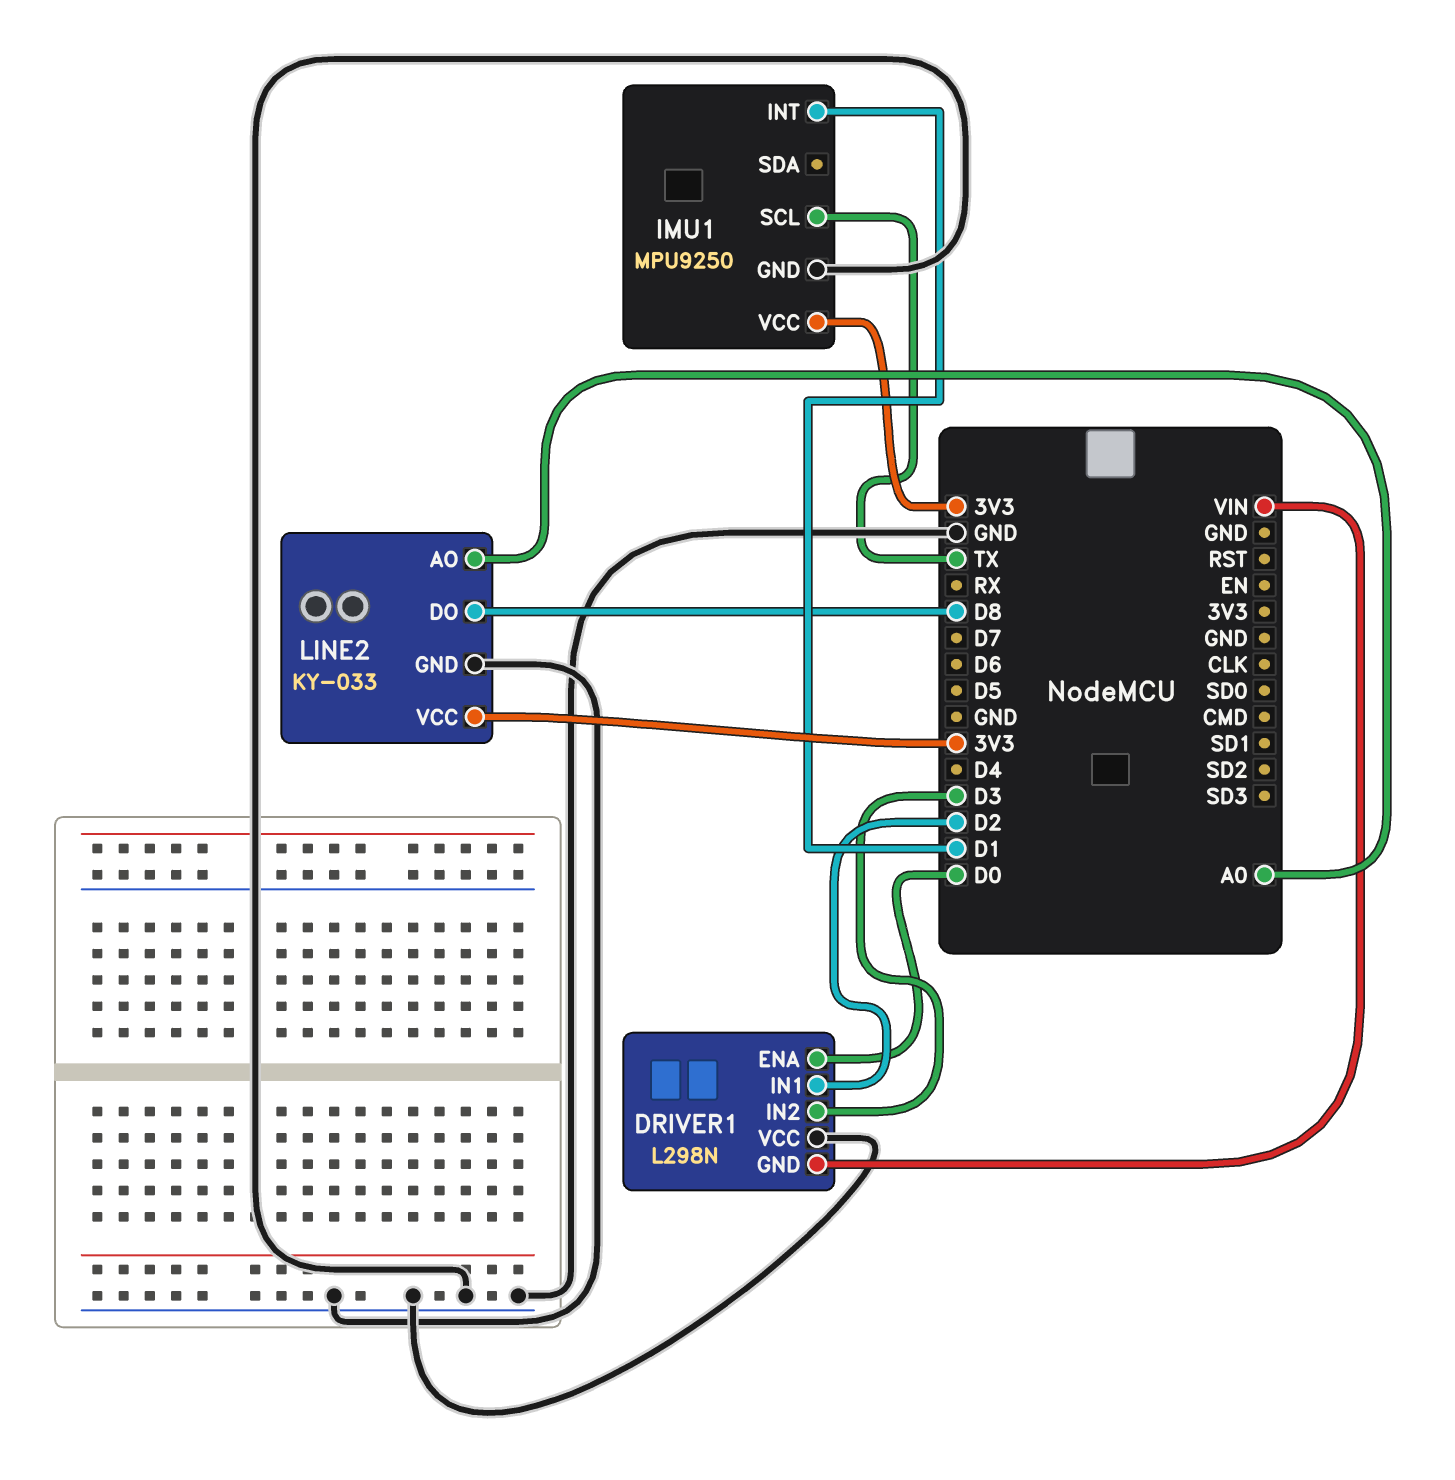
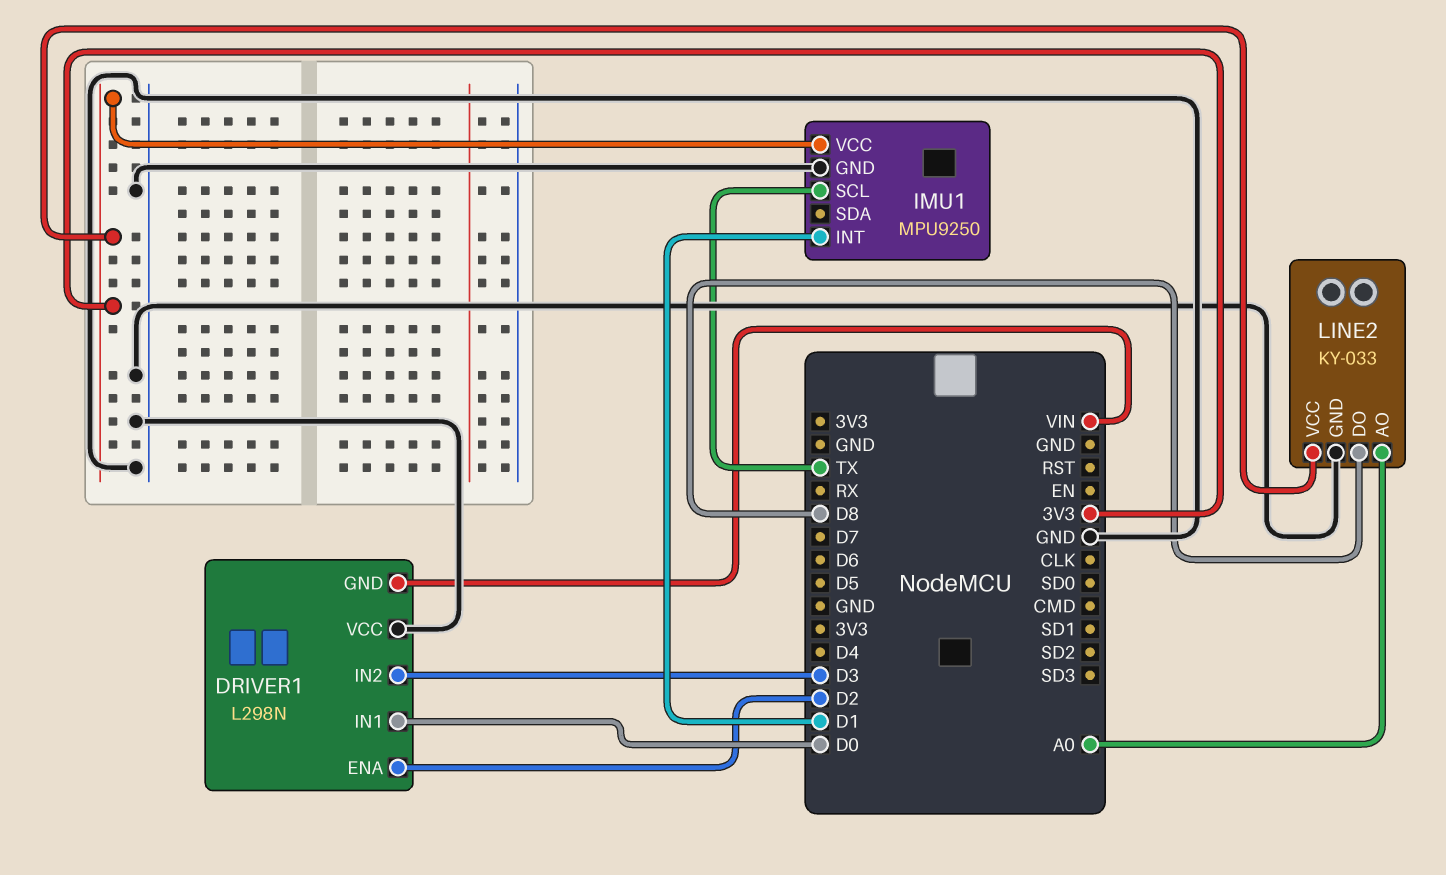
DRIVER1 pin ENA: D0 -> D2
DRIVER1 pin IN1: D2 -> D0

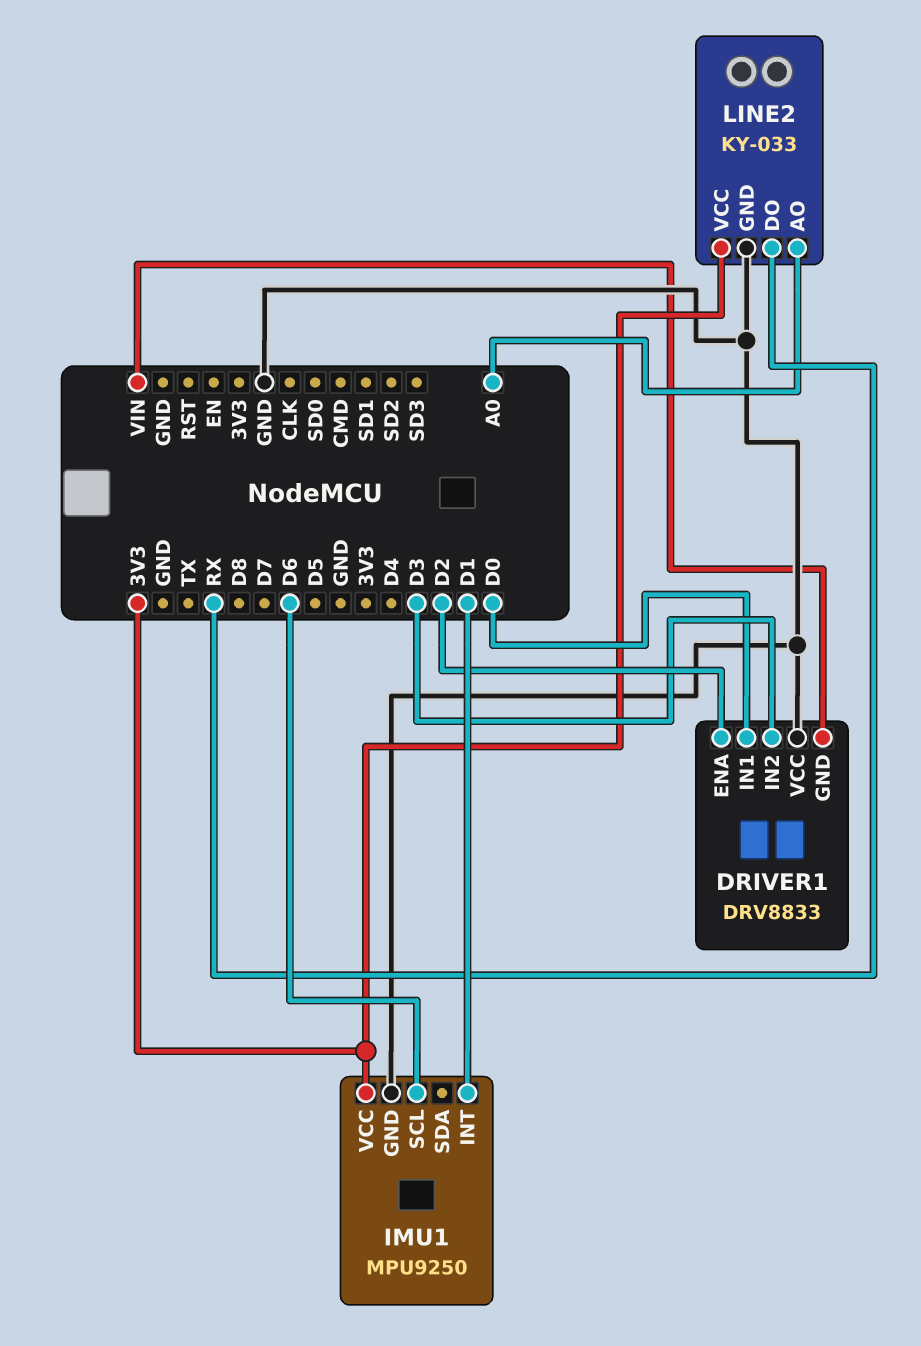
DRIVER1: L298N -> DRV8833
IMU1 pin SCL: TX -> D6
LINE2 pin DO: D8 -> RX

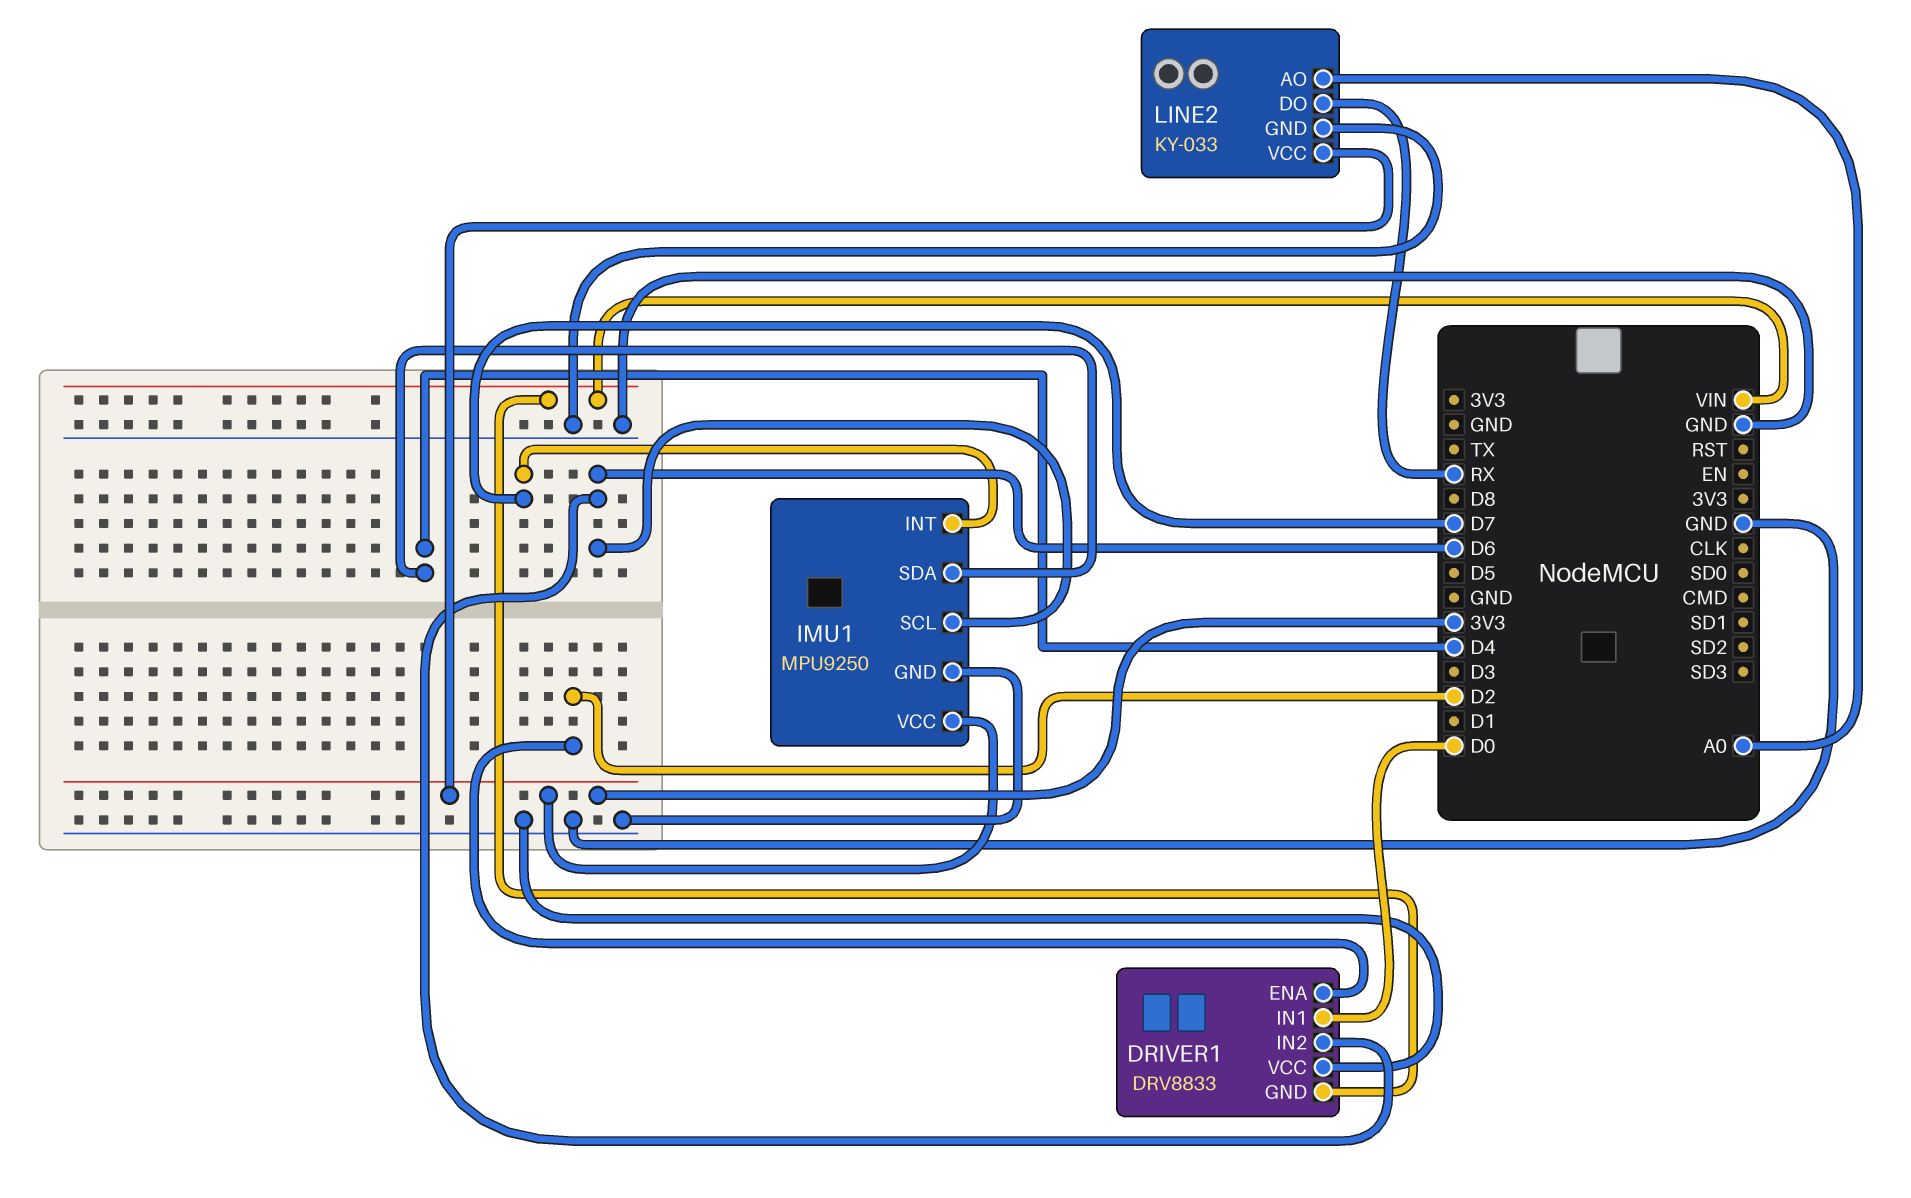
DRIVER1 pin IN2: D3 -> D6
IMU1 pin INT: D1 -> D7
IMU1 pin SDA: none -> D4

